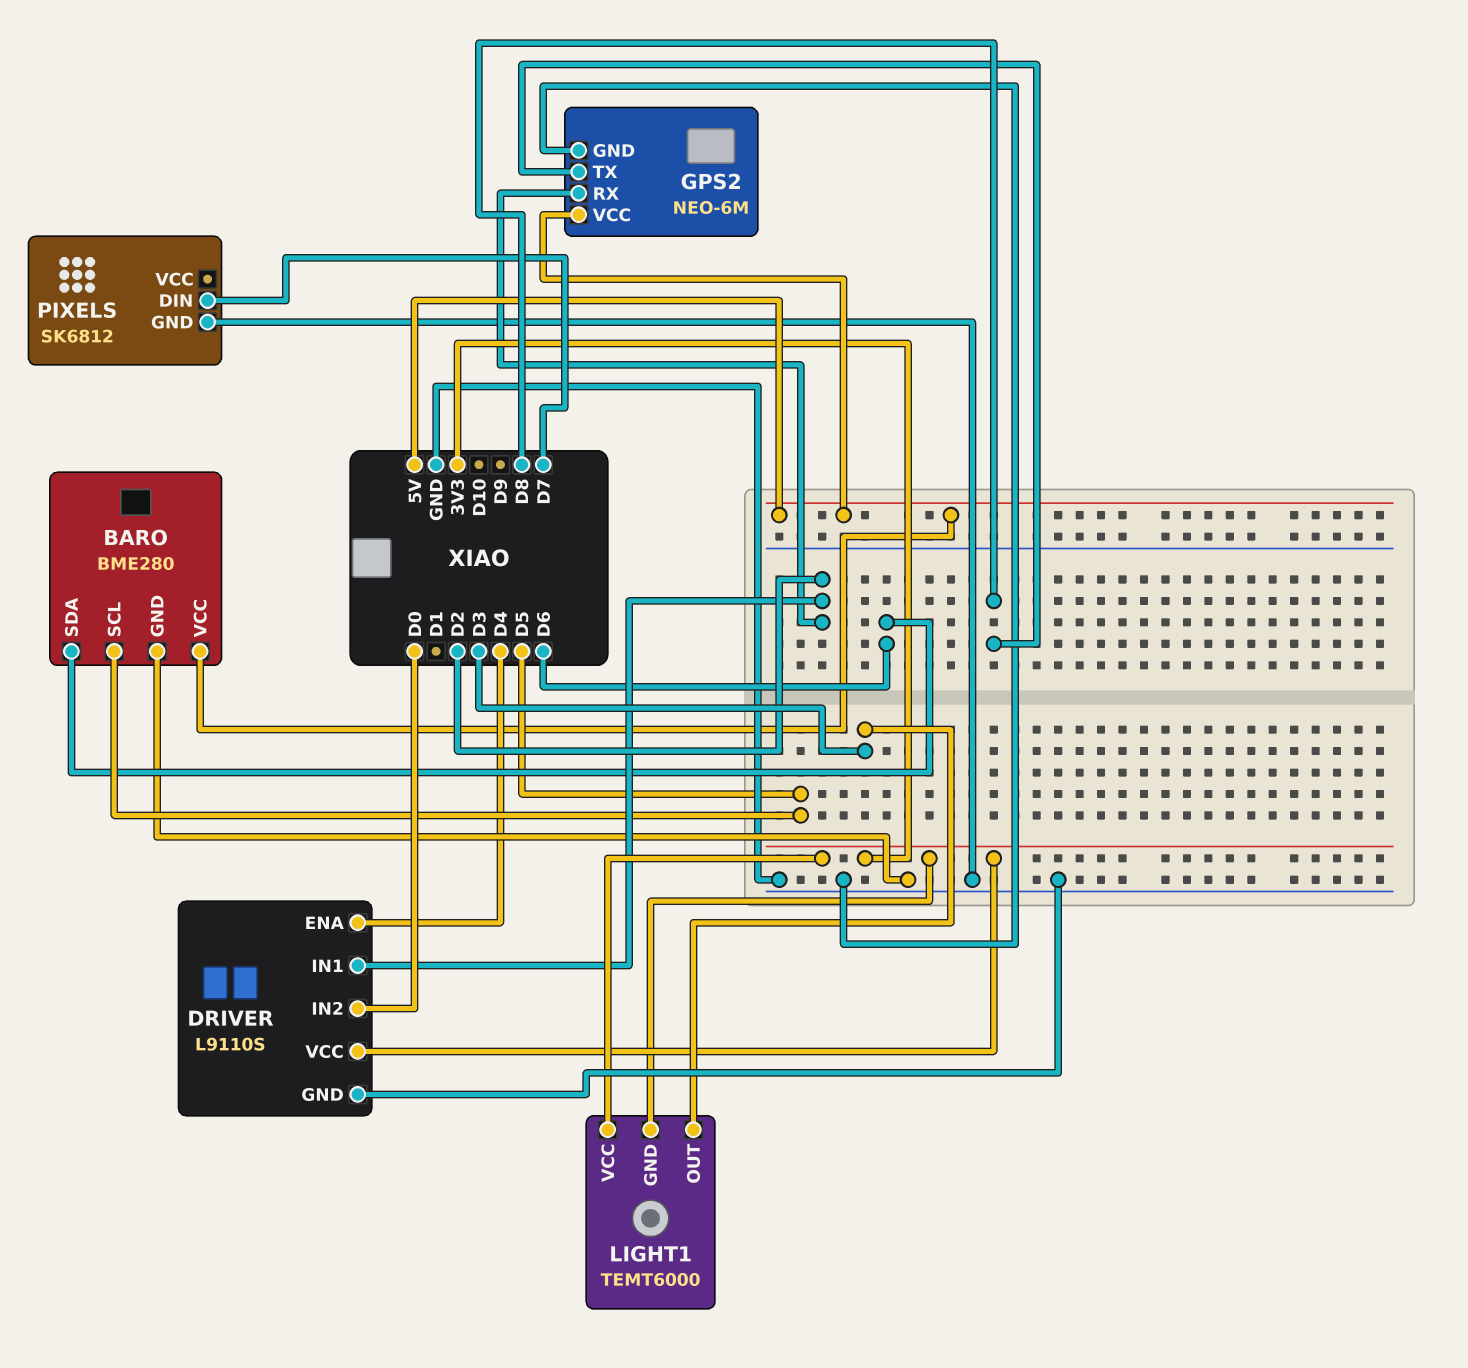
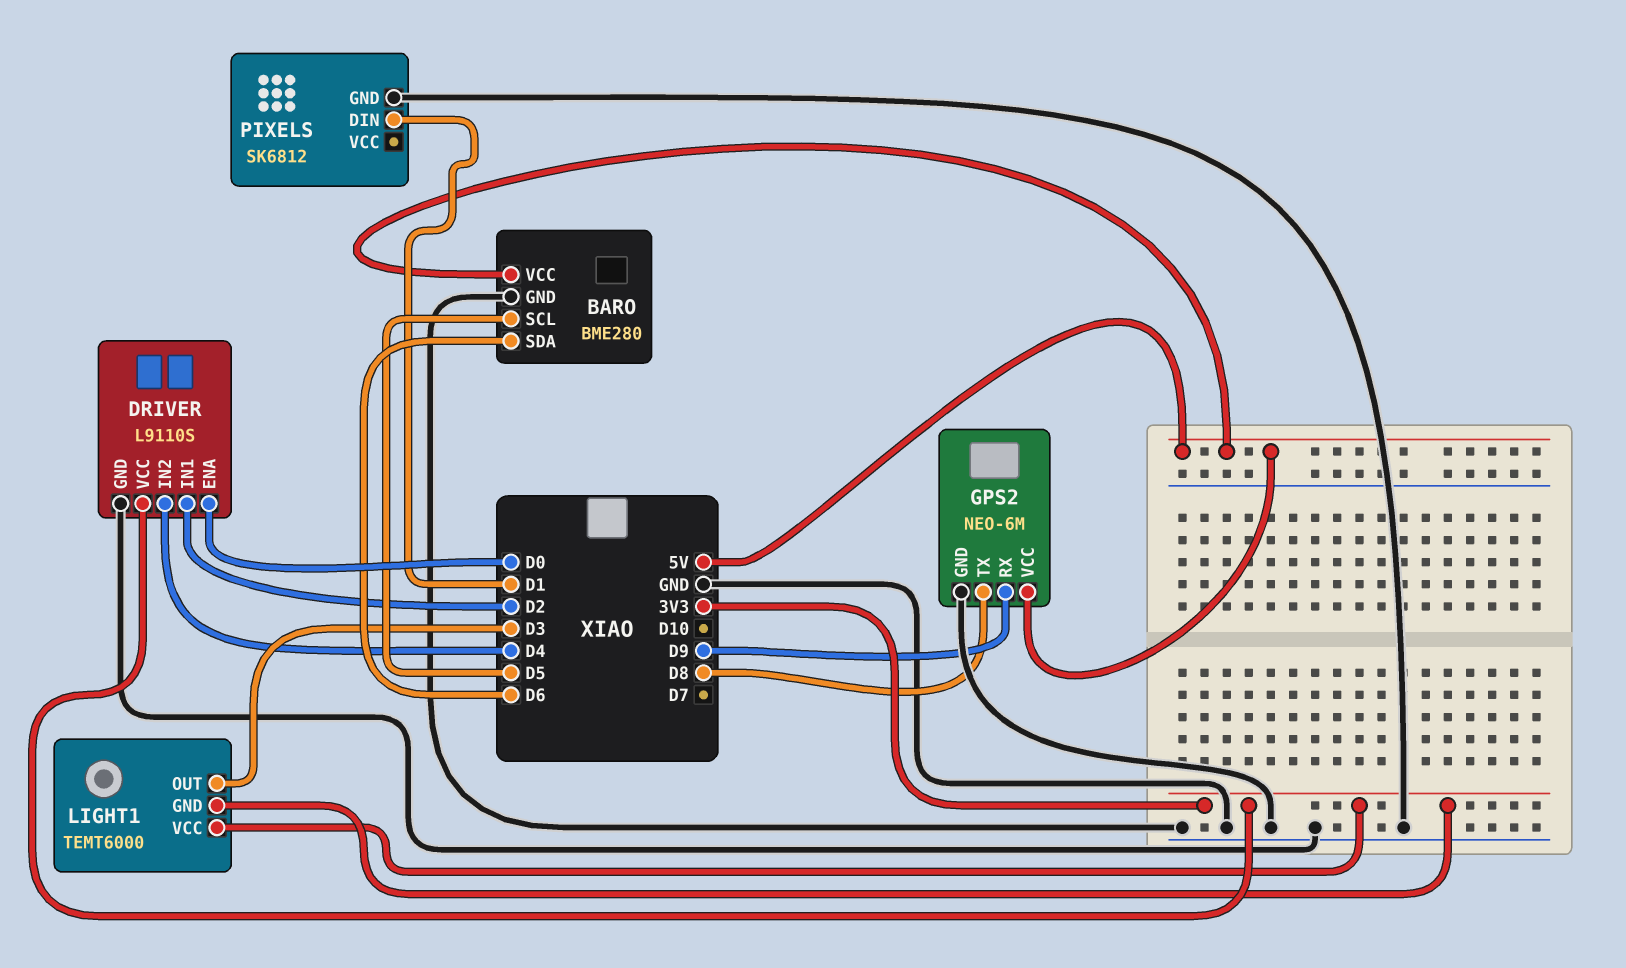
DRIVER pin ENA: D4 -> D0
DRIVER pin IN2: D0 -> D4
GPS2 pin RX: D2 -> D9
PIXELS pin DIN: D7 -> D1

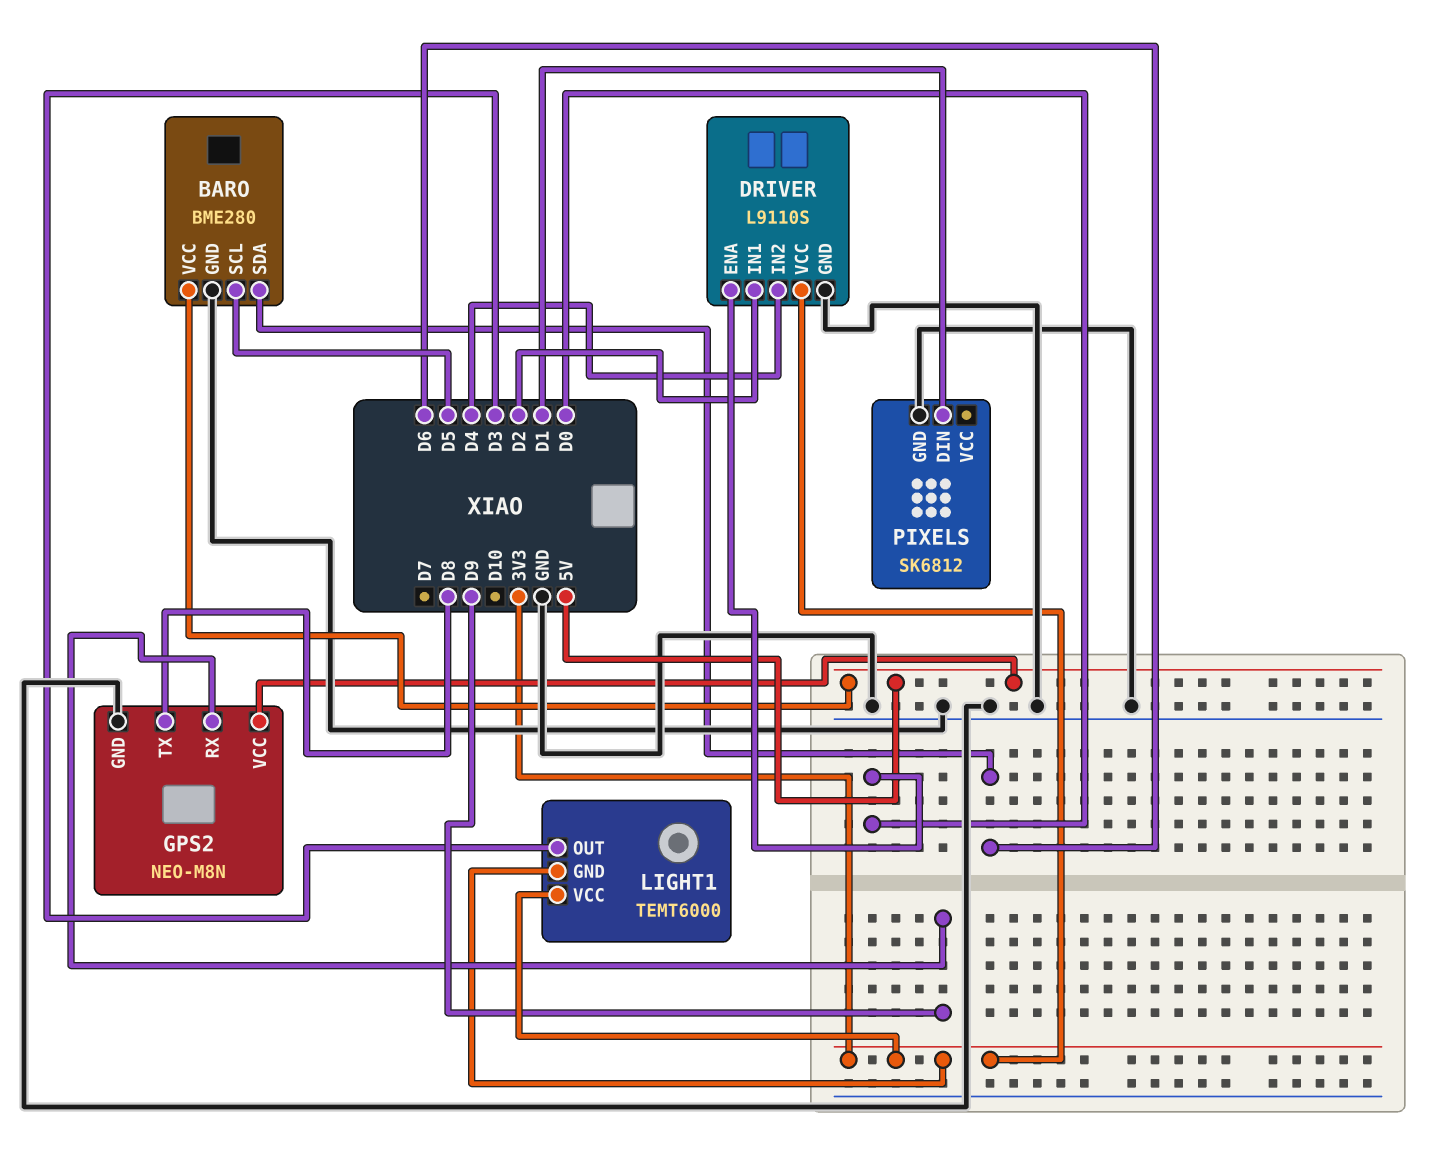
GPS2: NEO-6M -> NEO-M8N

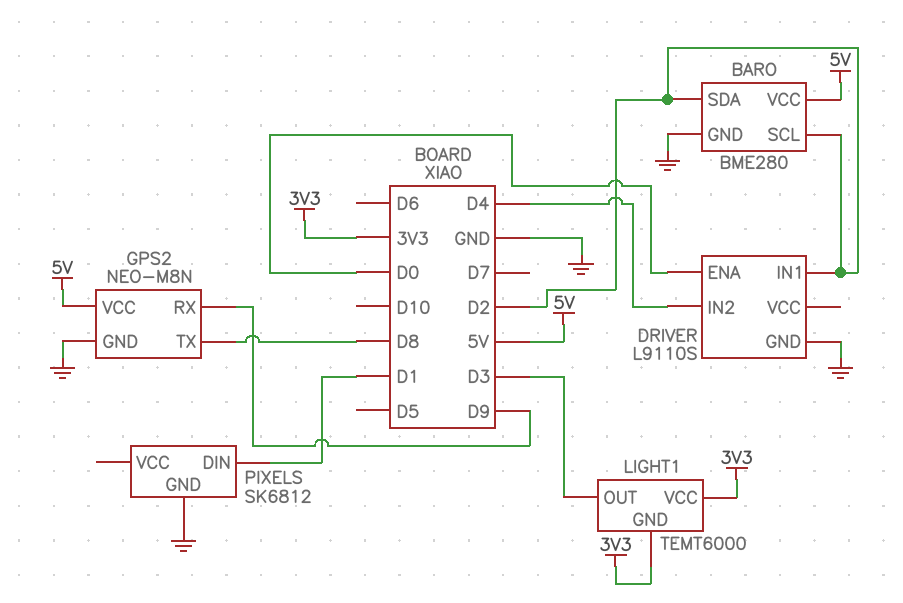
BARO pin SCL: D5 -> D2
BARO pin SDA: D6 -> D2
DRIVER pin VCC: 3V3 -> none

